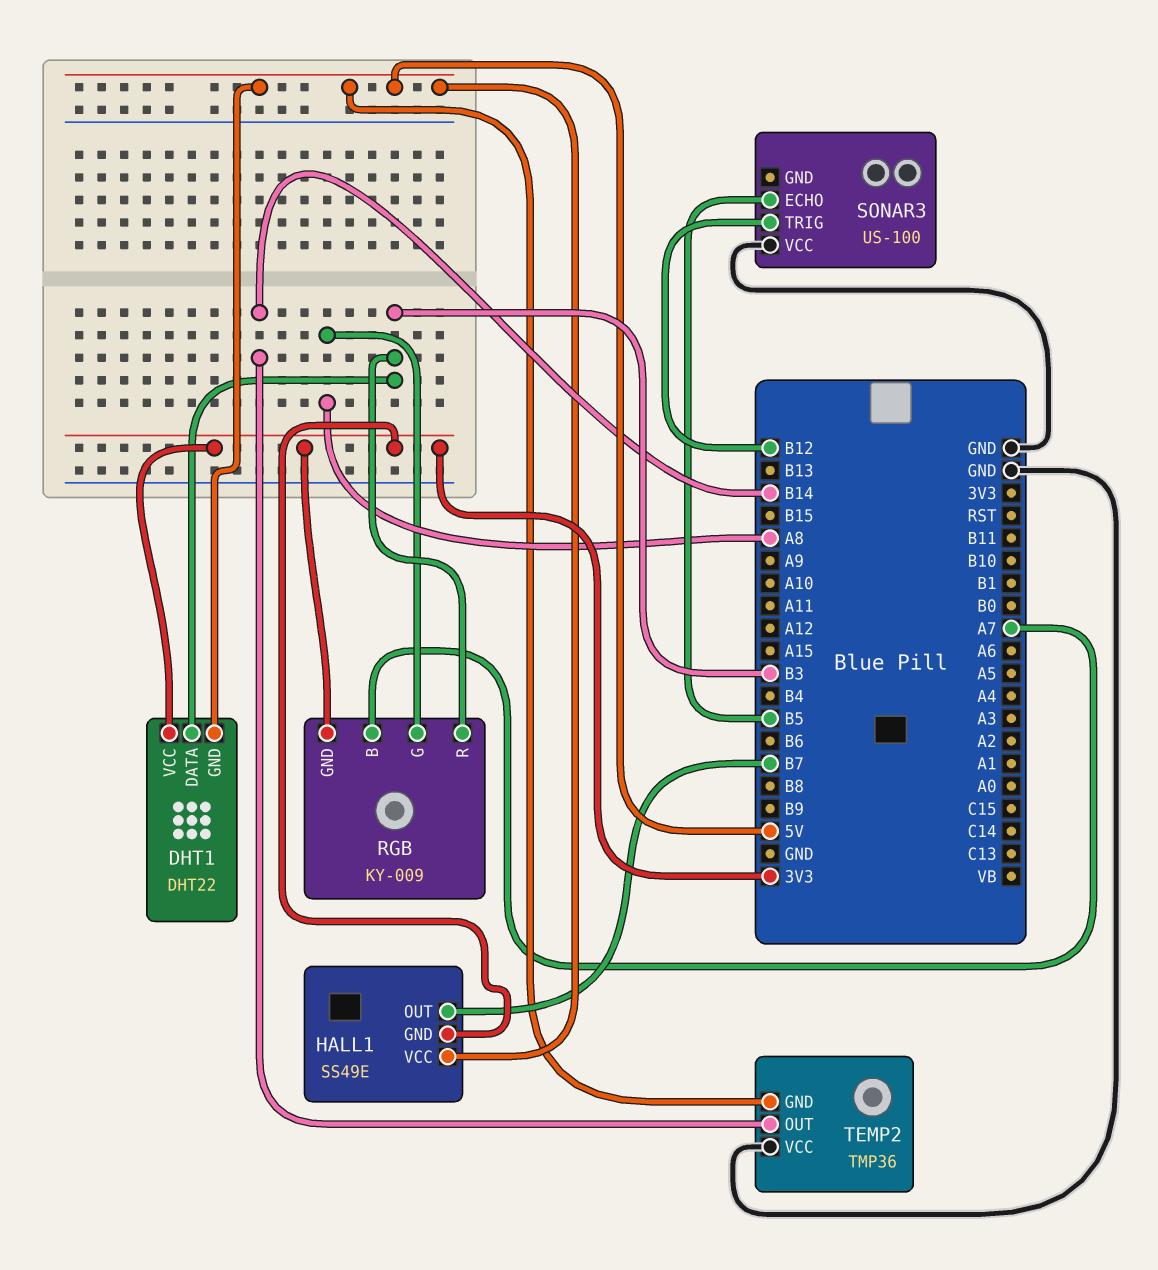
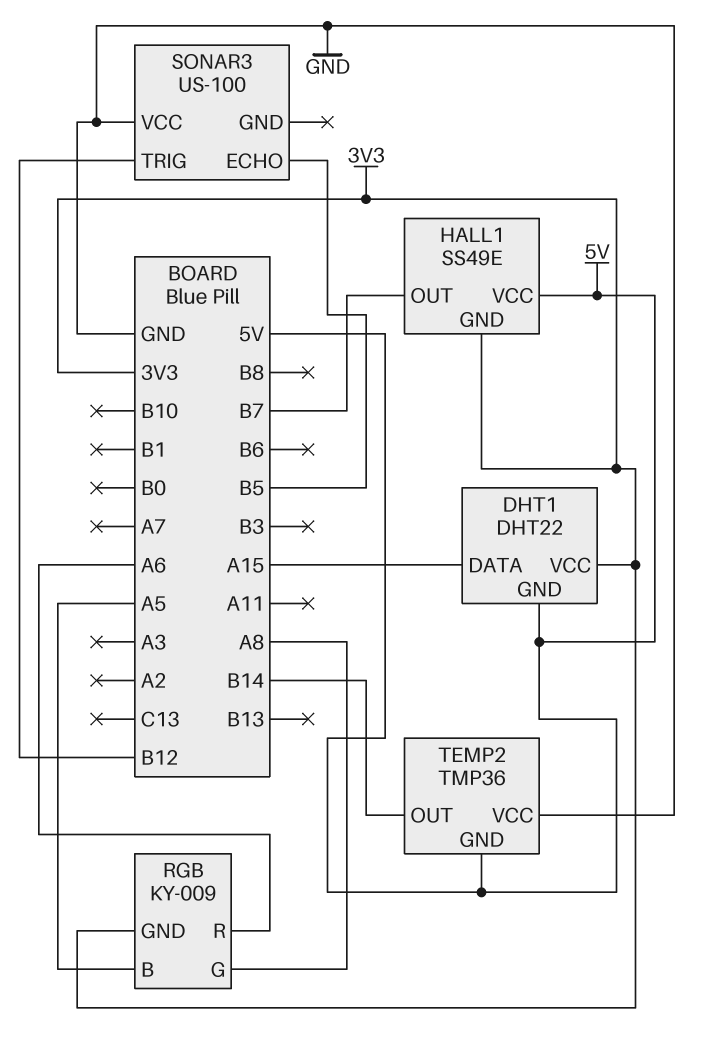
DHT1 pin DATA: B3 -> A15
RGB pin B: A7 -> A5
RGB pin R: B3 -> A6

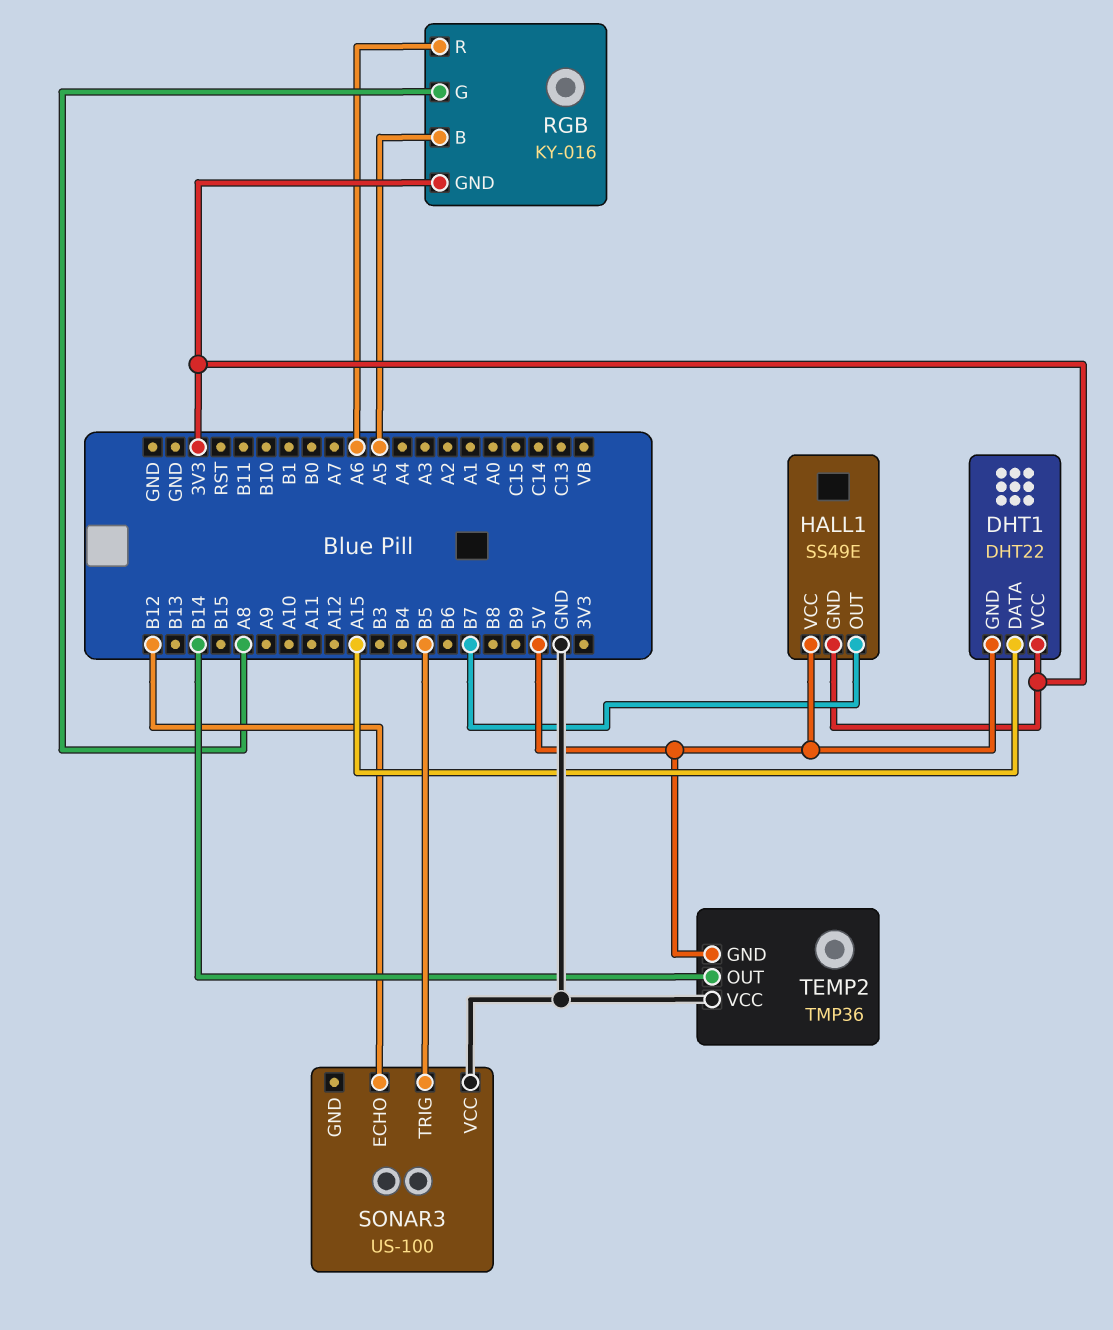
RGB: KY-009 -> KY-016
SONAR3 pin ECHO: B5 -> B12
SONAR3 pin TRIG: B12 -> B5

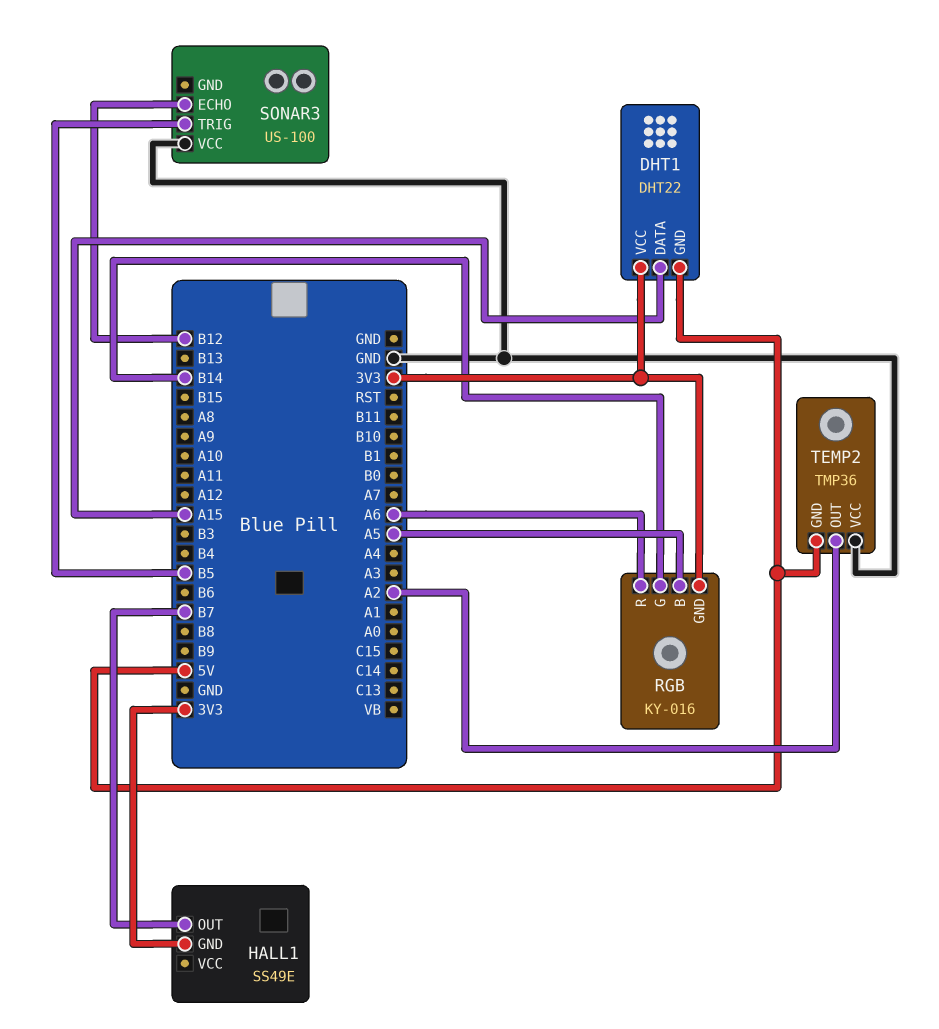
HALL1 pin VCC: 5V -> none
RGB pin G: A8 -> B14
TEMP2 pin OUT: B14 -> A2

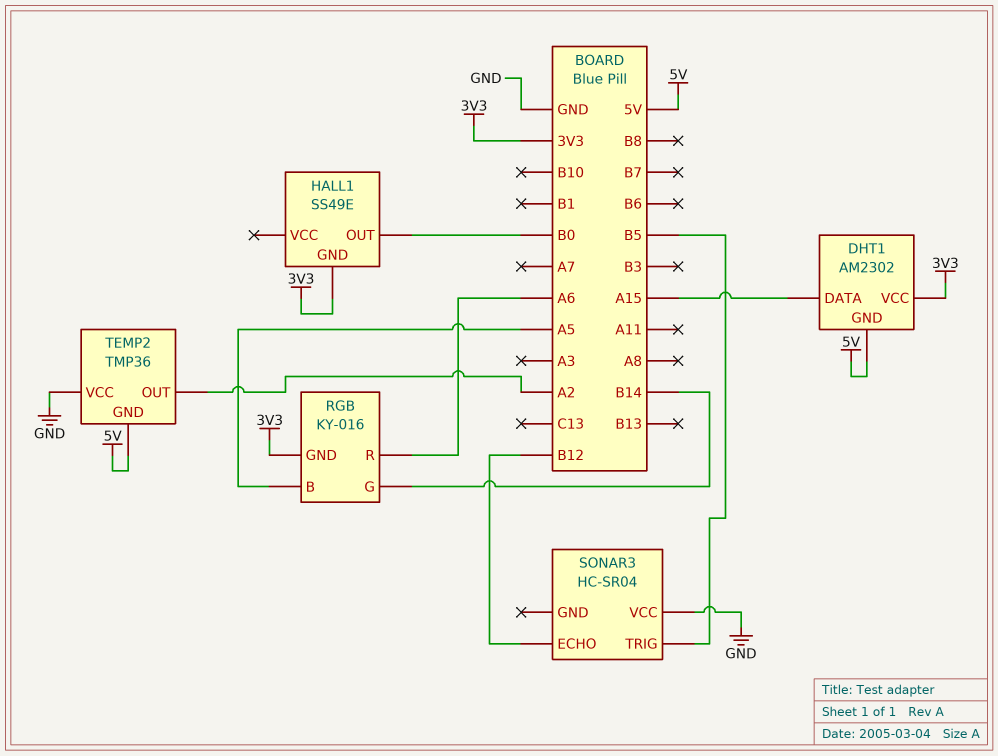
DHT1: DHT22 -> AM2302
HALL1 pin OUT: B7 -> B0
SONAR3: US-100 -> HC-SR04

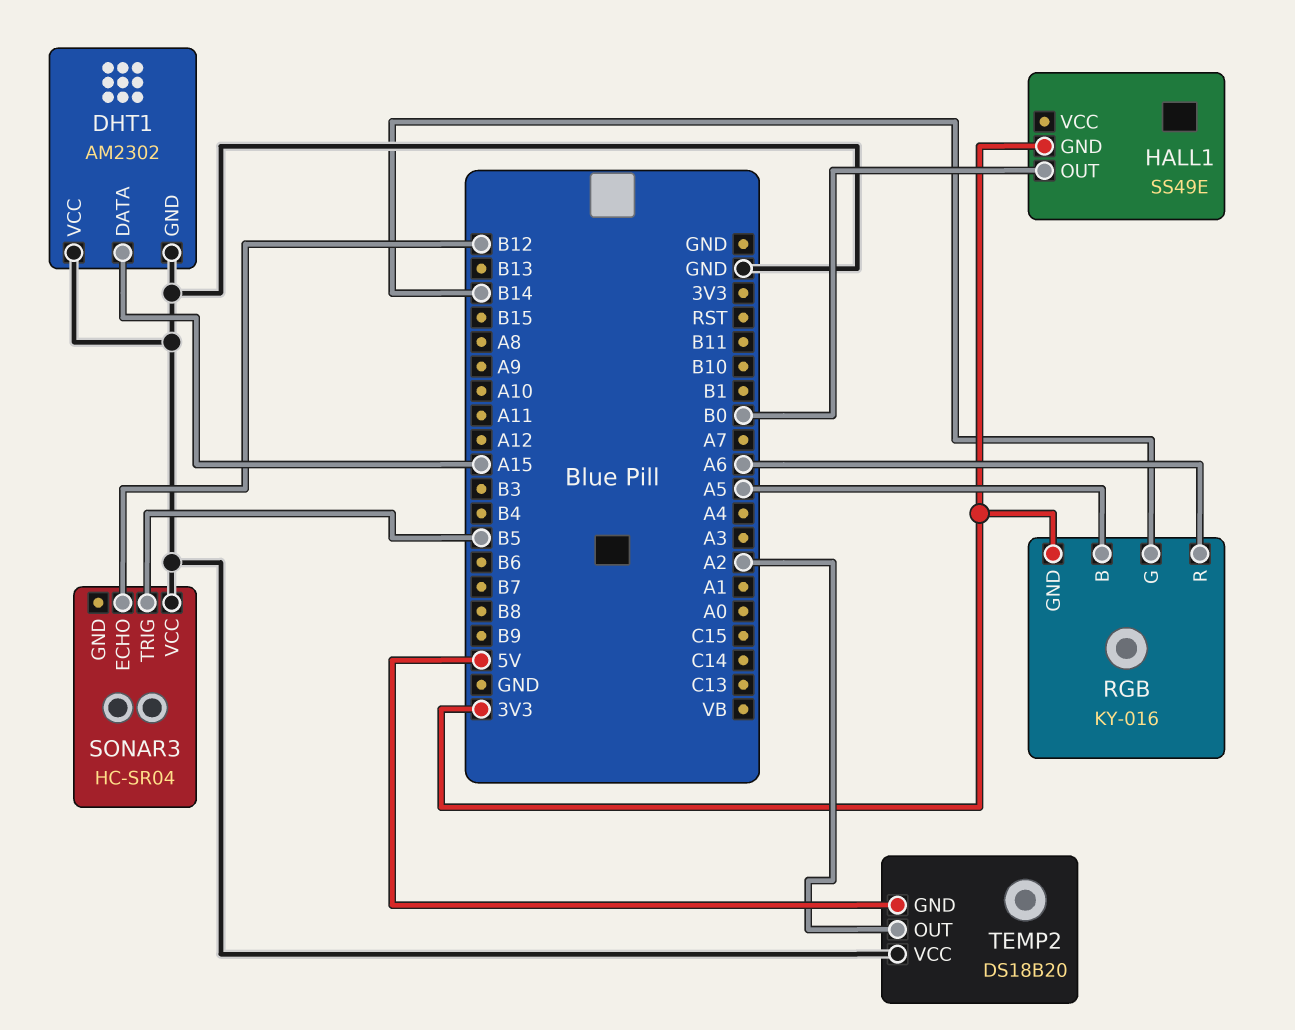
DHT1 pin GND: 5V -> GND
DHT1 pin VCC: 3V3 -> GND
TEMP2: TMP36 -> DS18B20

